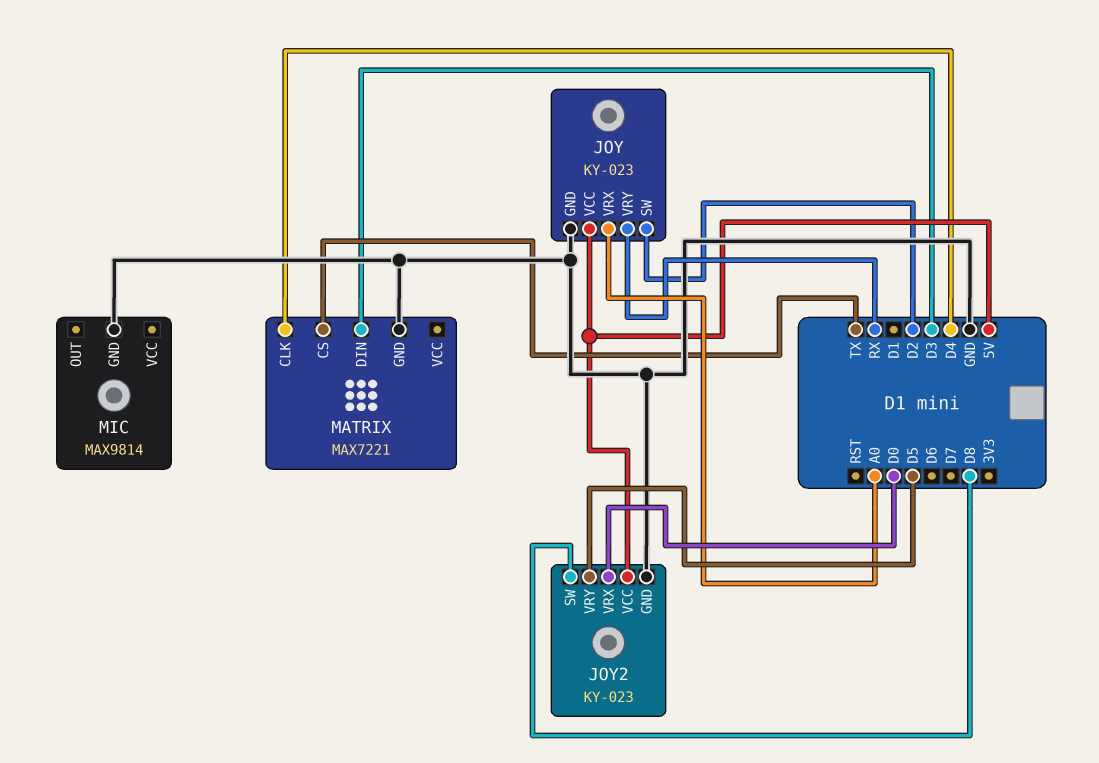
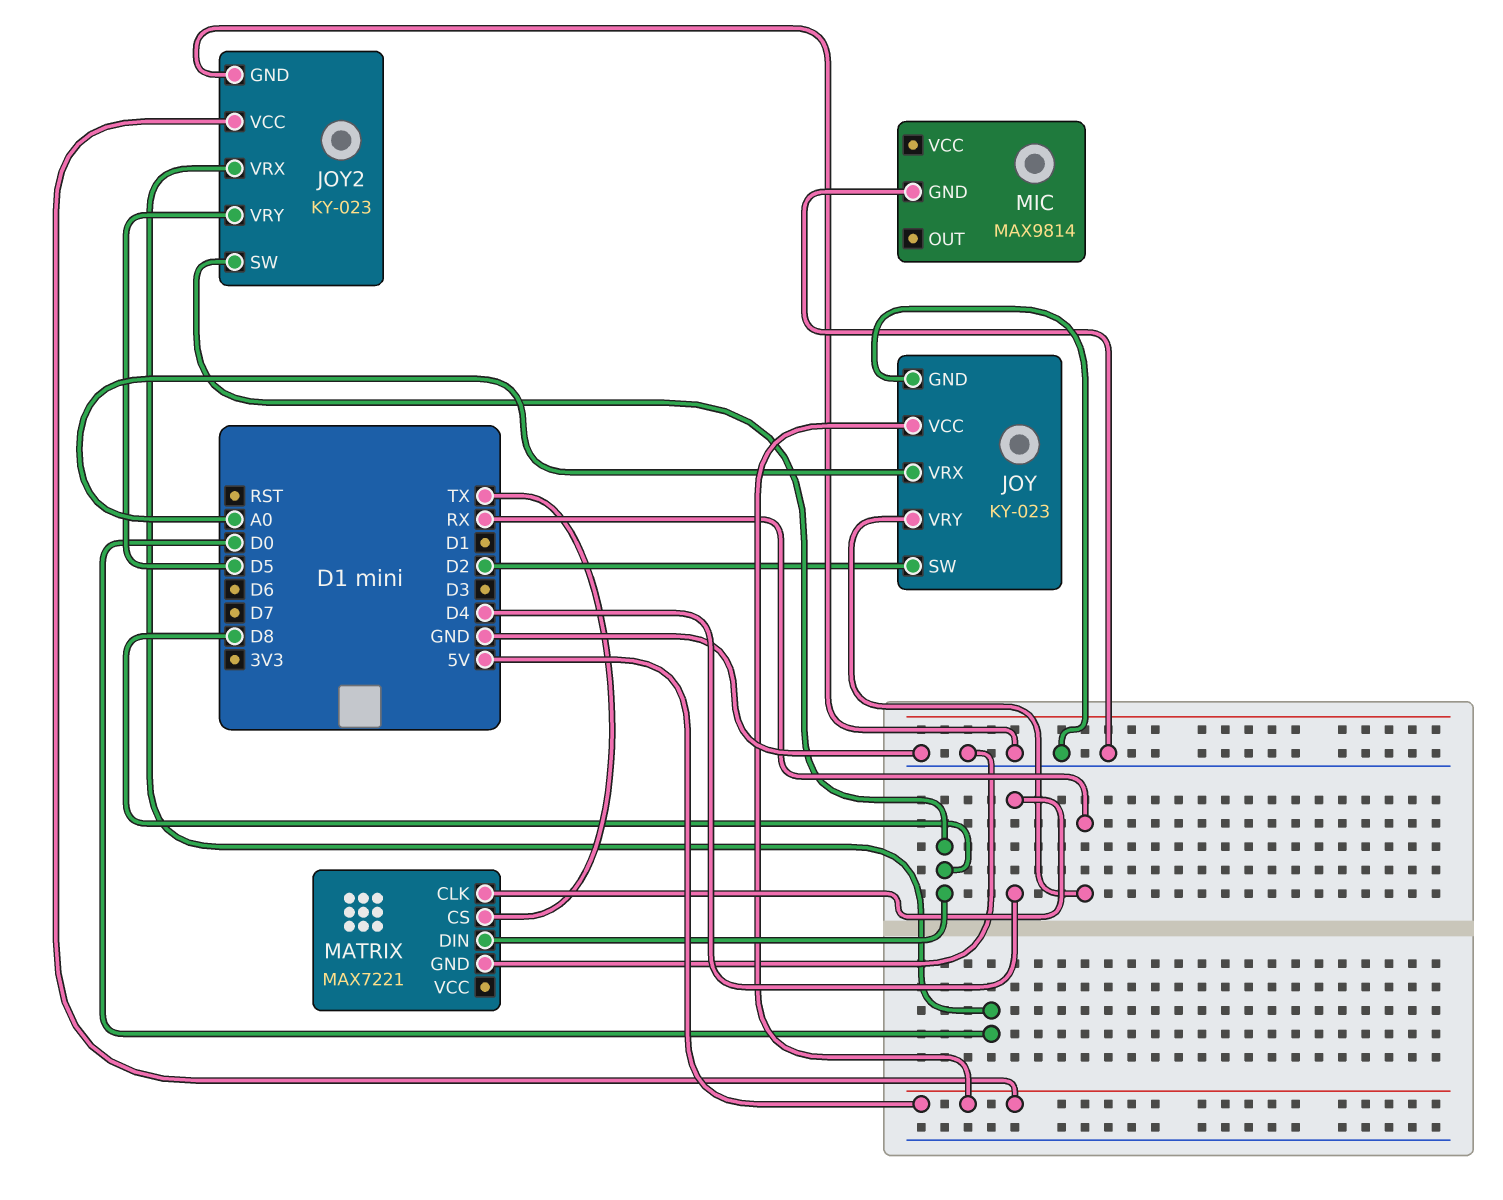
MATRIX pin DIN: D3 -> D8

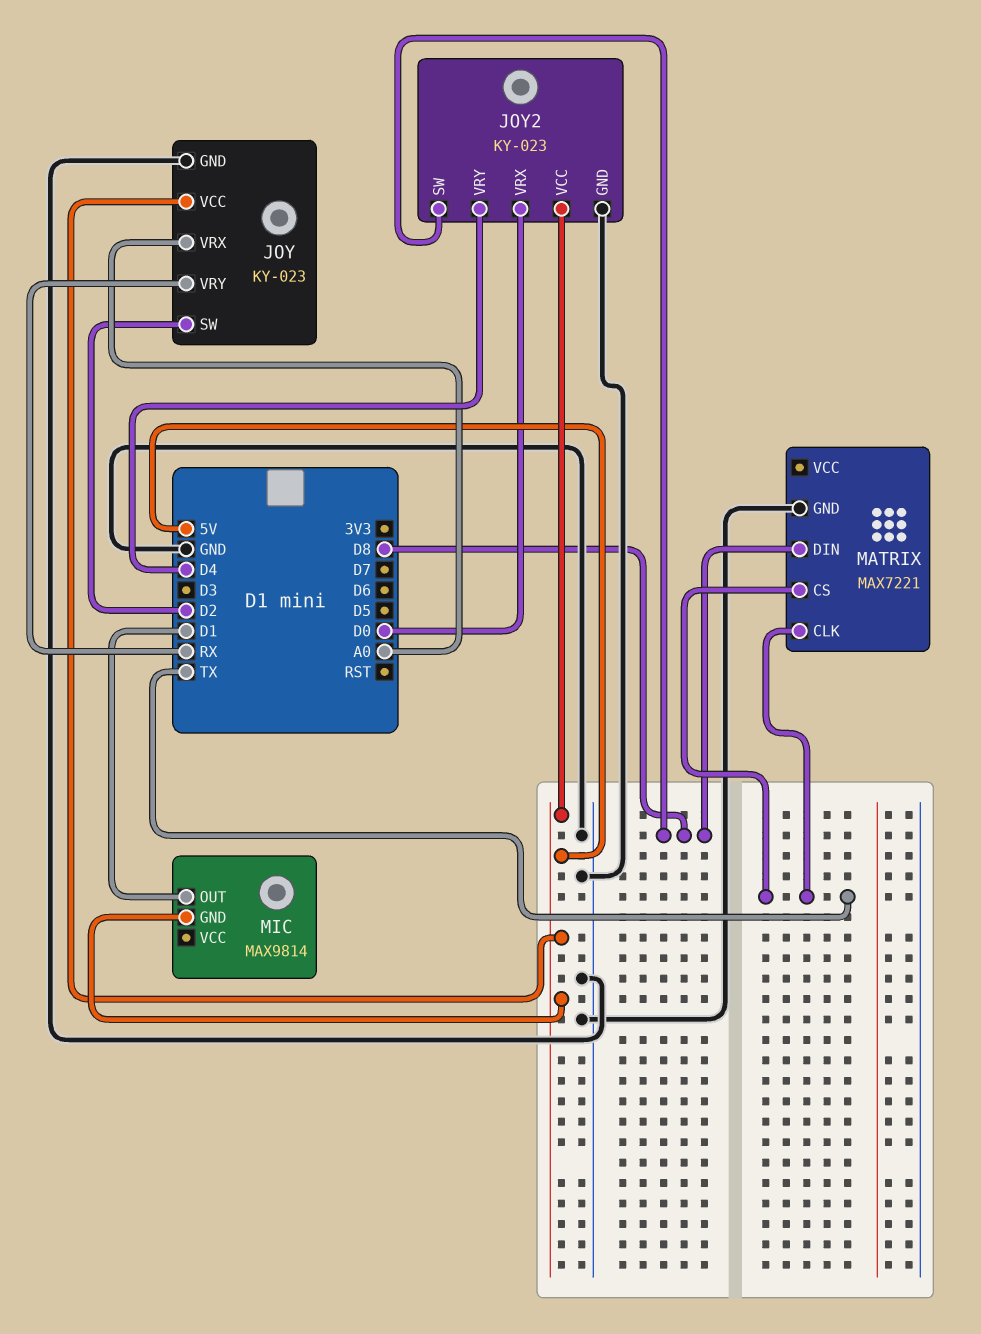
JOY2 pin VRY: D5 -> D4
MATRIX pin CLK: D4 -> TX
MIC pin GND: GND -> 5V
MIC pin OUT: none -> D1

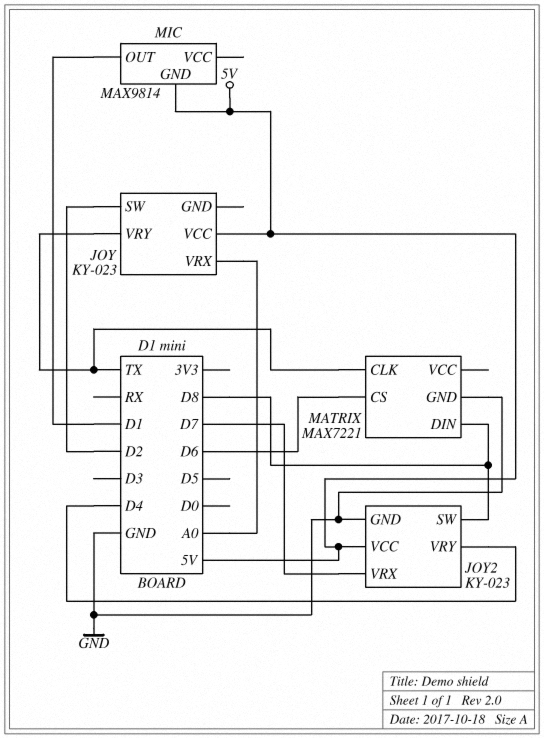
JOY pin GND: GND -> none
JOY pin VRY: RX -> TX
JOY2 pin VRX: D0 -> D7
MATRIX pin CS: TX -> D6

